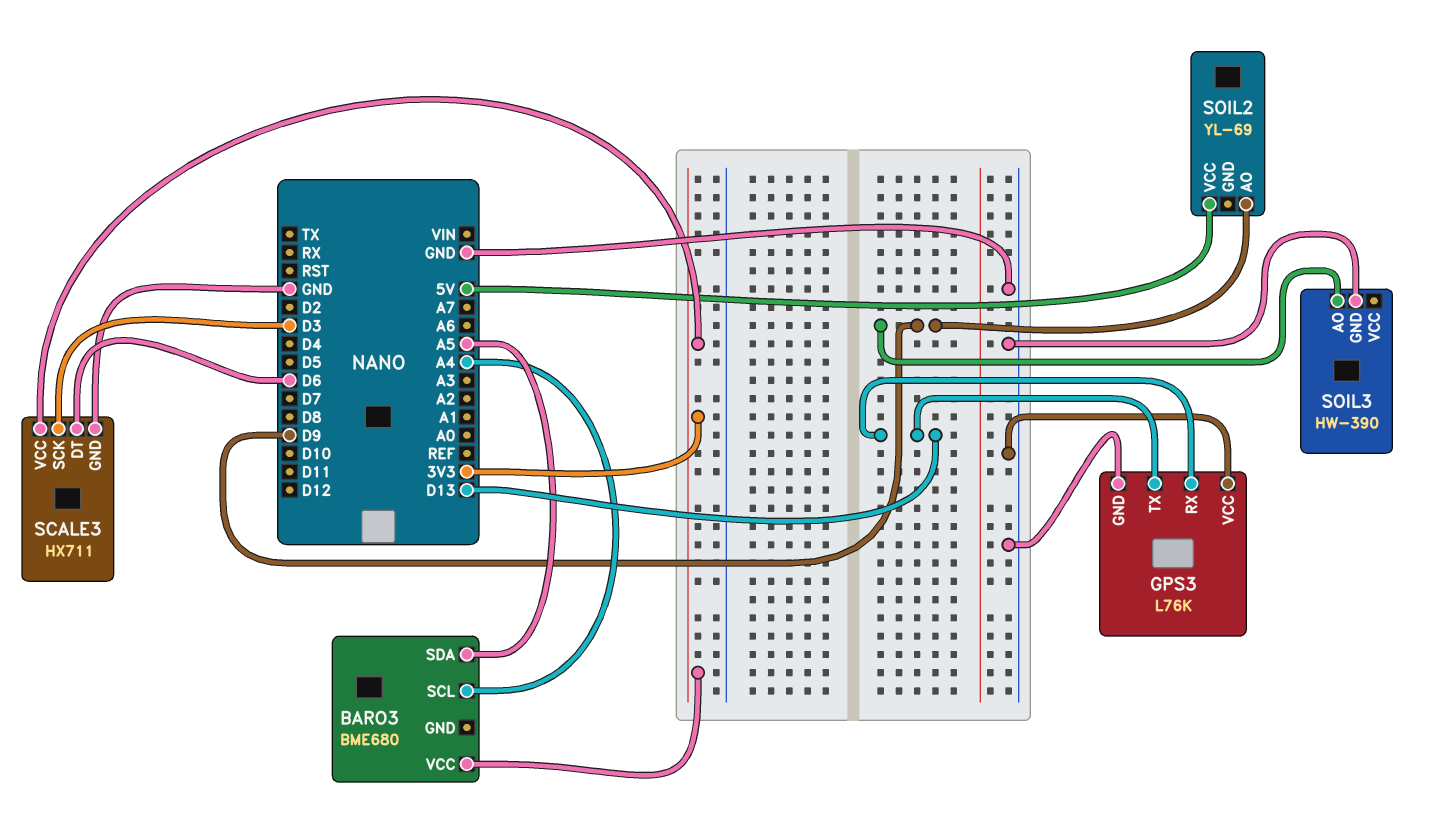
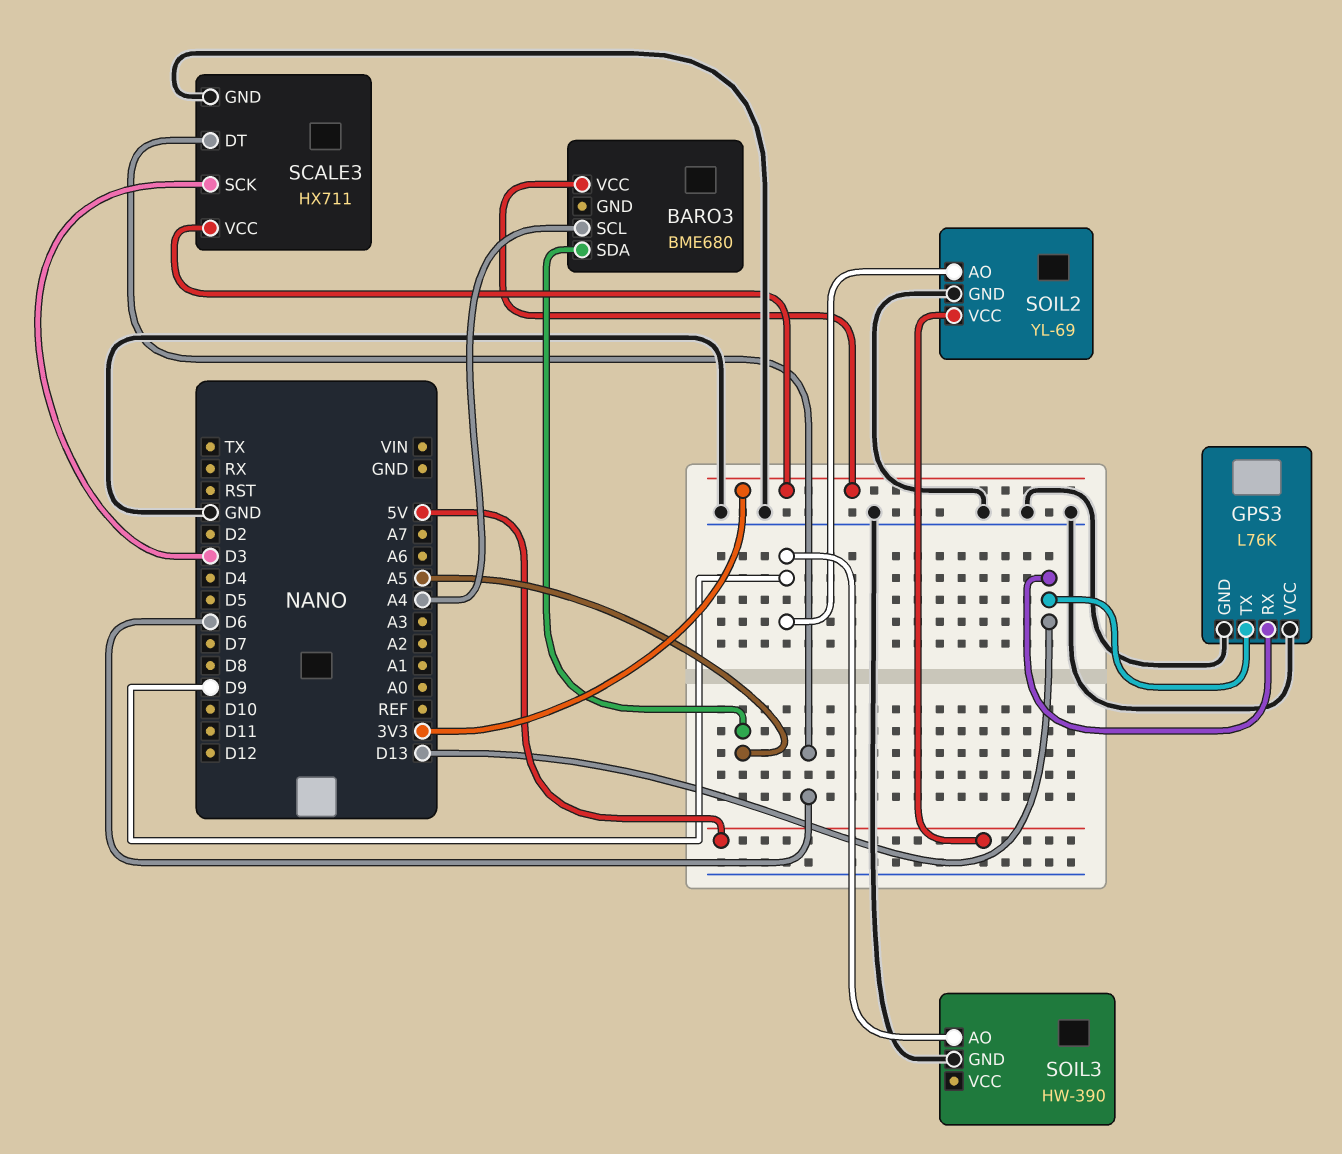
SOIL2 pin GND: none -> GND

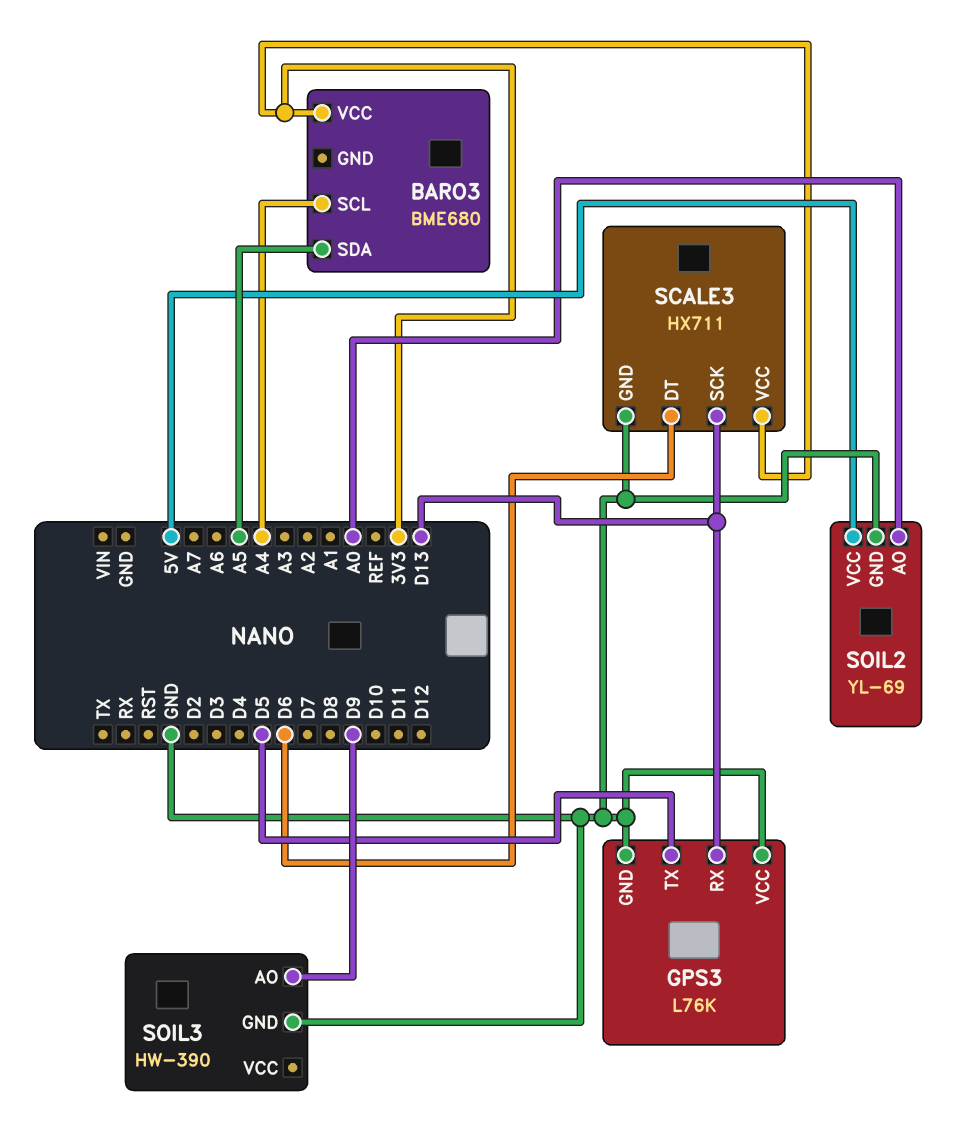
GPS3 pin TX: D13 -> D5
SCALE3 pin SCK: D3 -> D13
SOIL2 pin AO: D9 -> A0

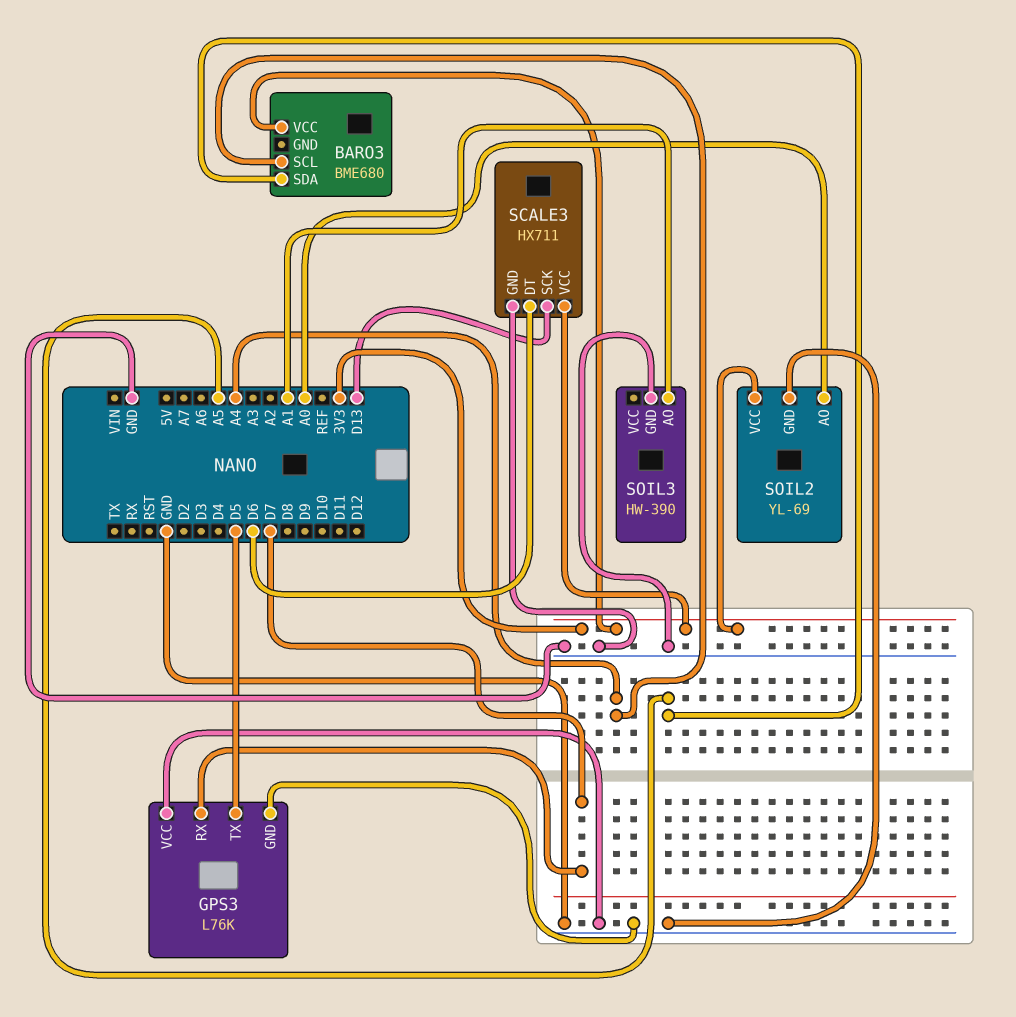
GPS3 pin RX: D13 -> D7
SOIL2 pin VCC: 5V -> 3V3
SOIL3 pin AO: D9 -> A1

